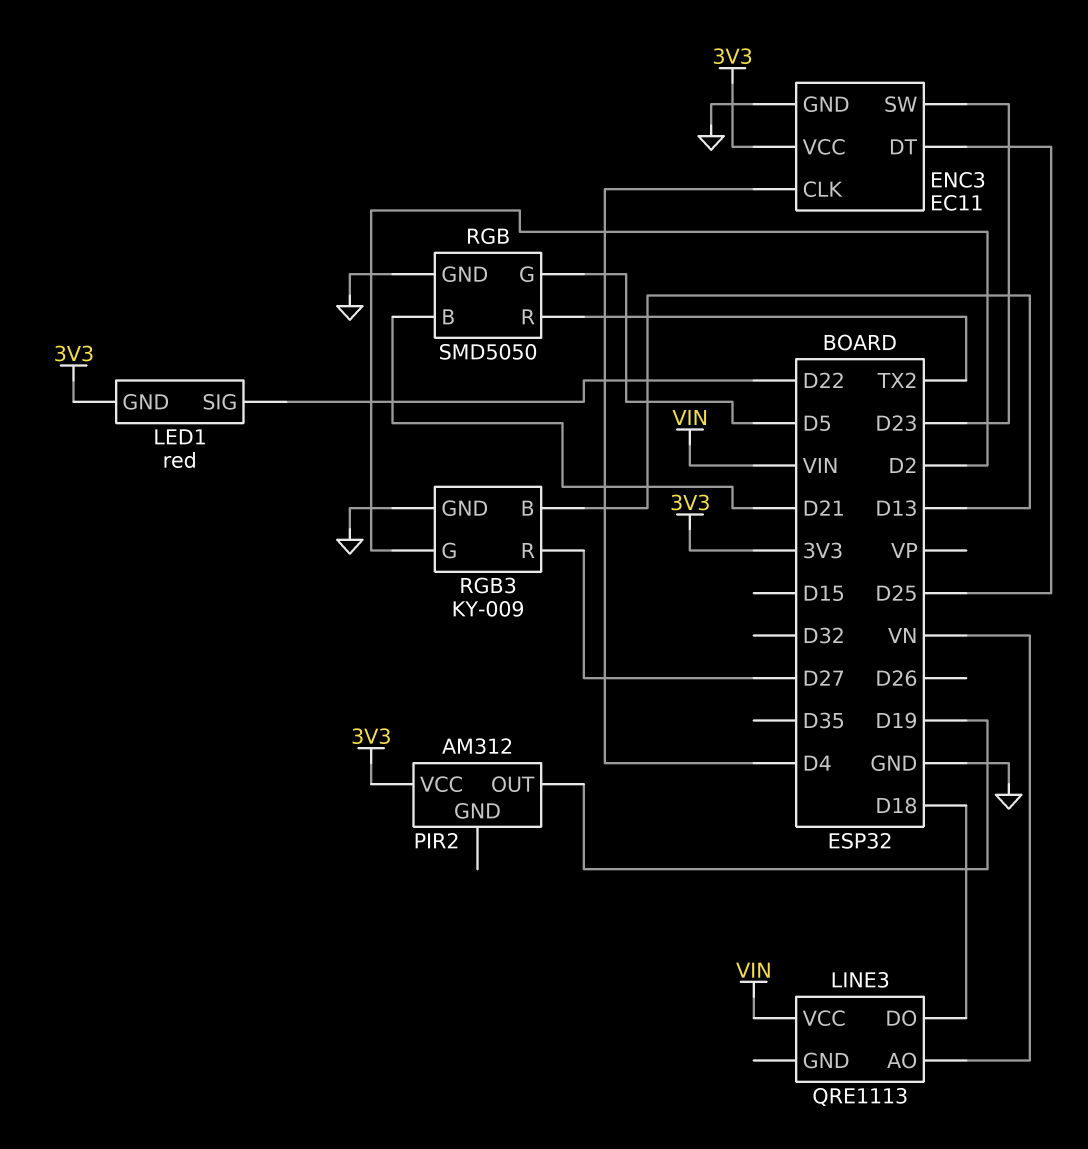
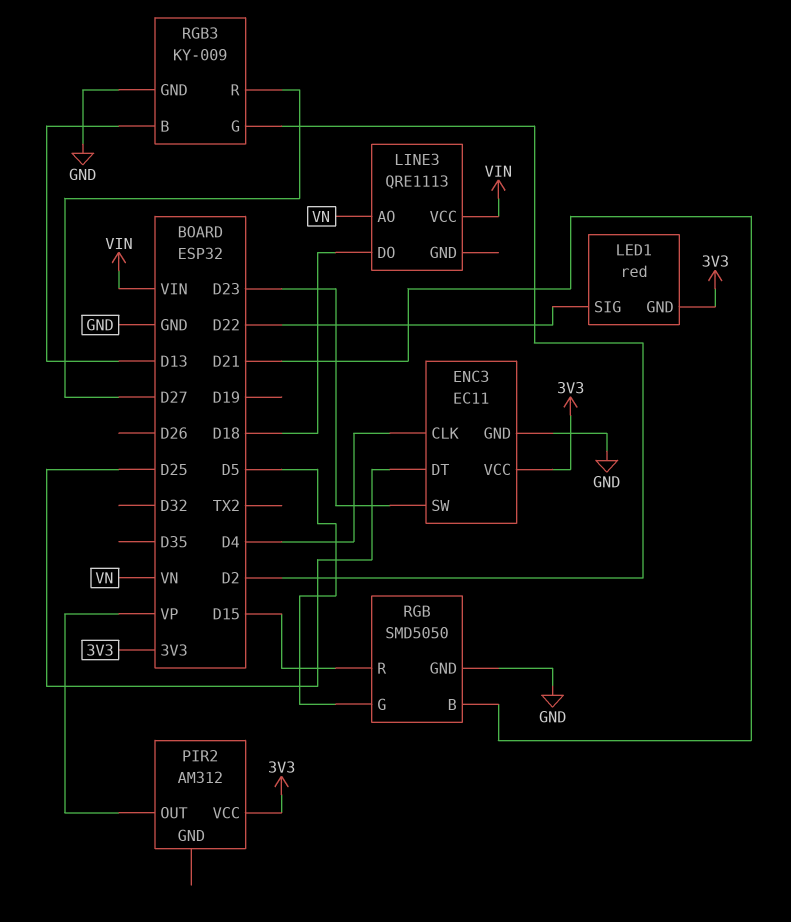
PIR2 pin OUT: D19 -> VP
RGB pin R: TX2 -> D15

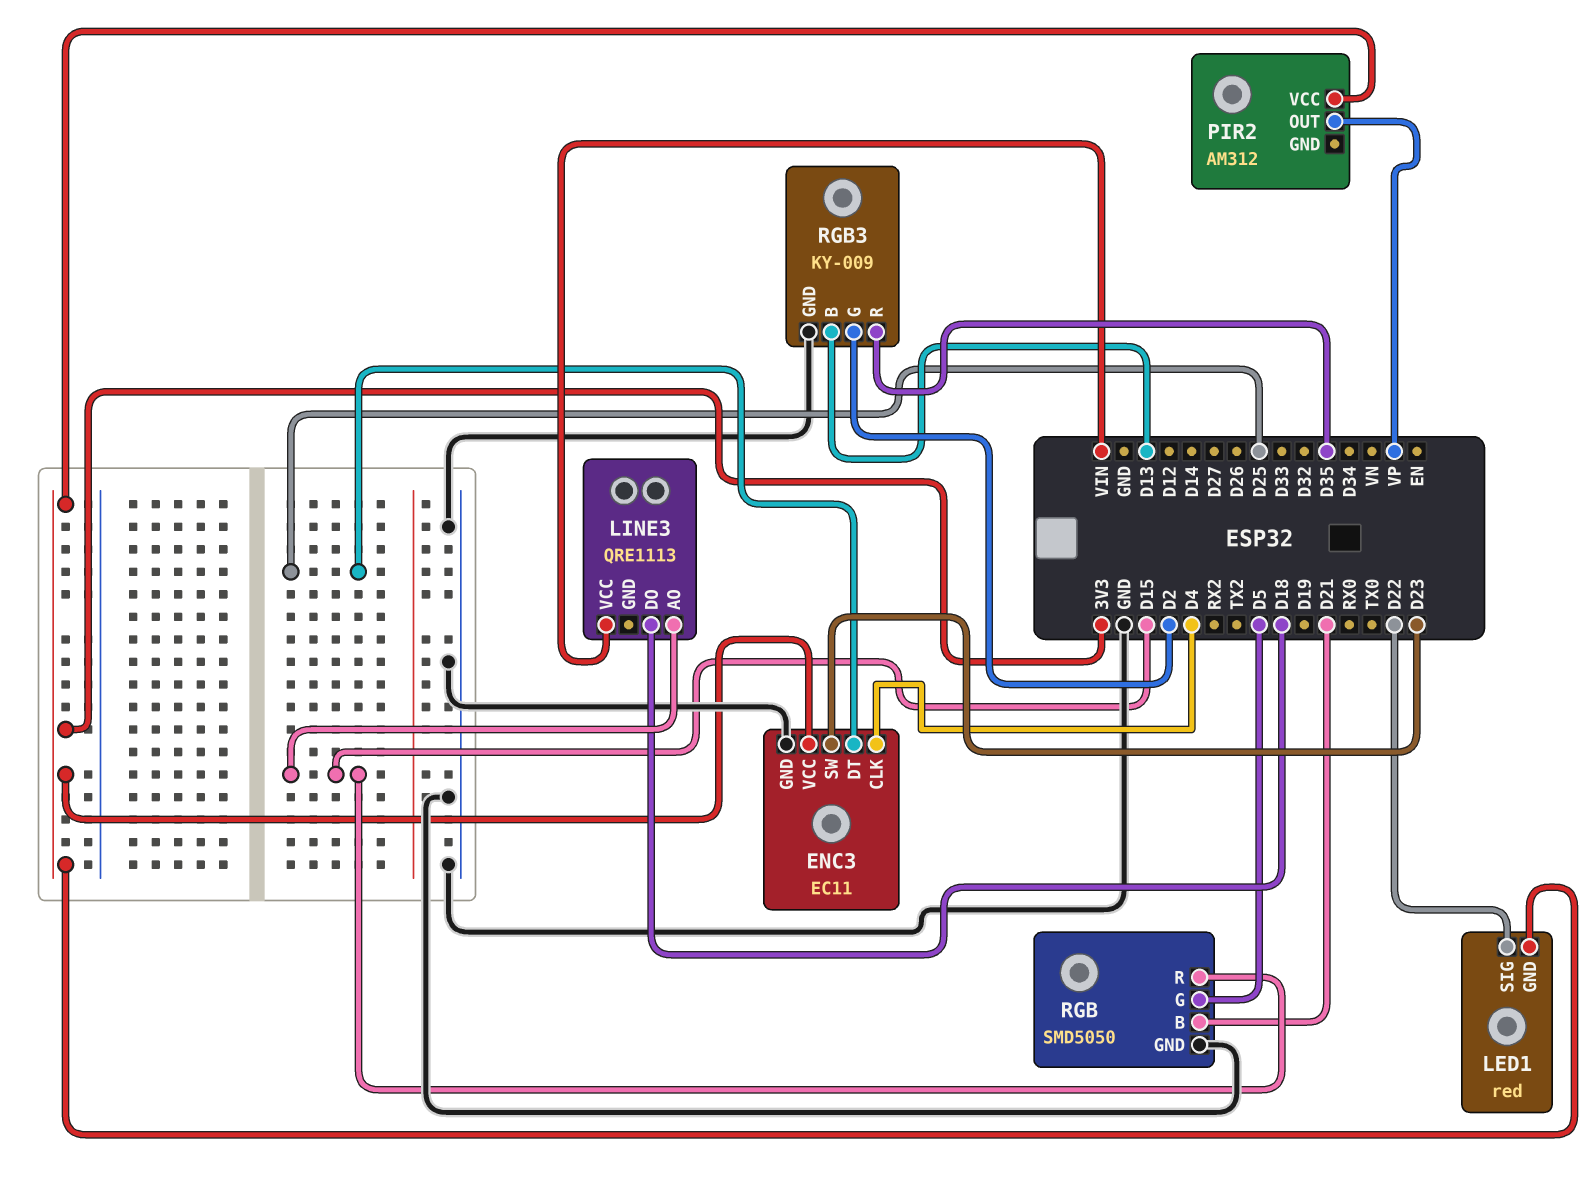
LINE3 pin AO: VN -> D15
RGB3 pin R: D27 -> D35

